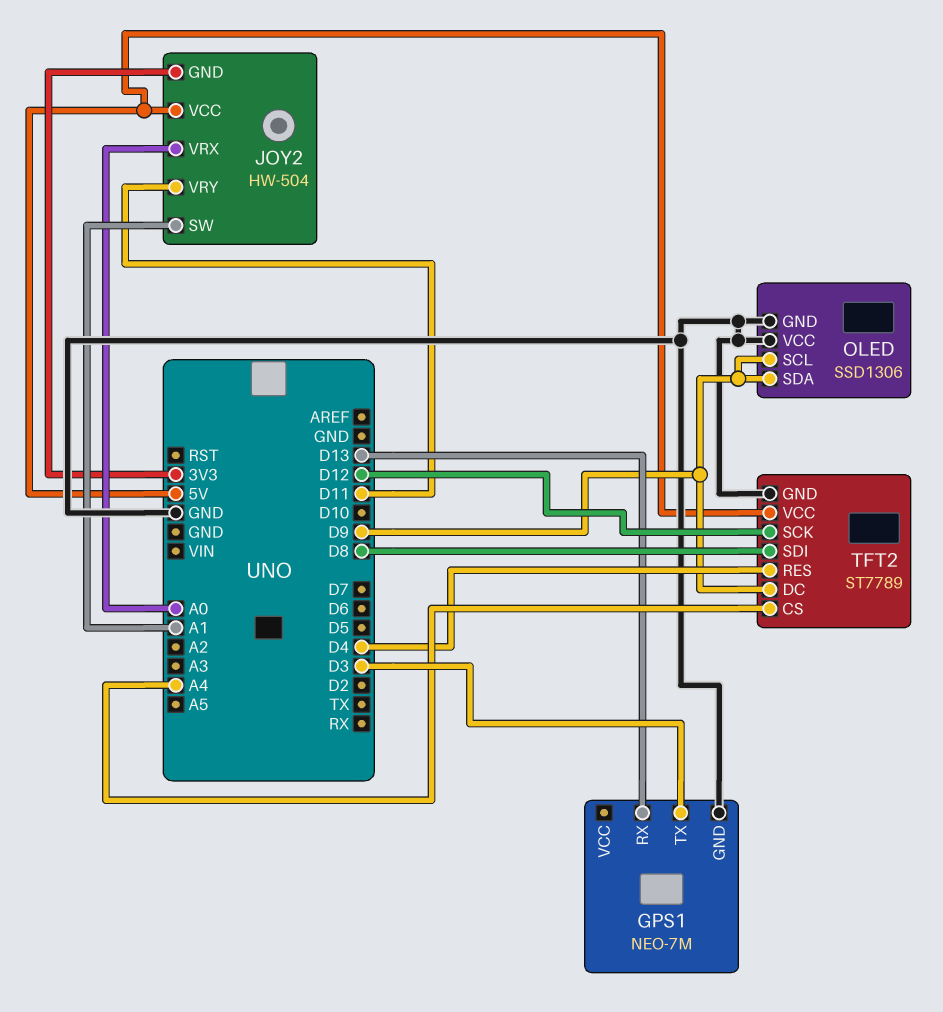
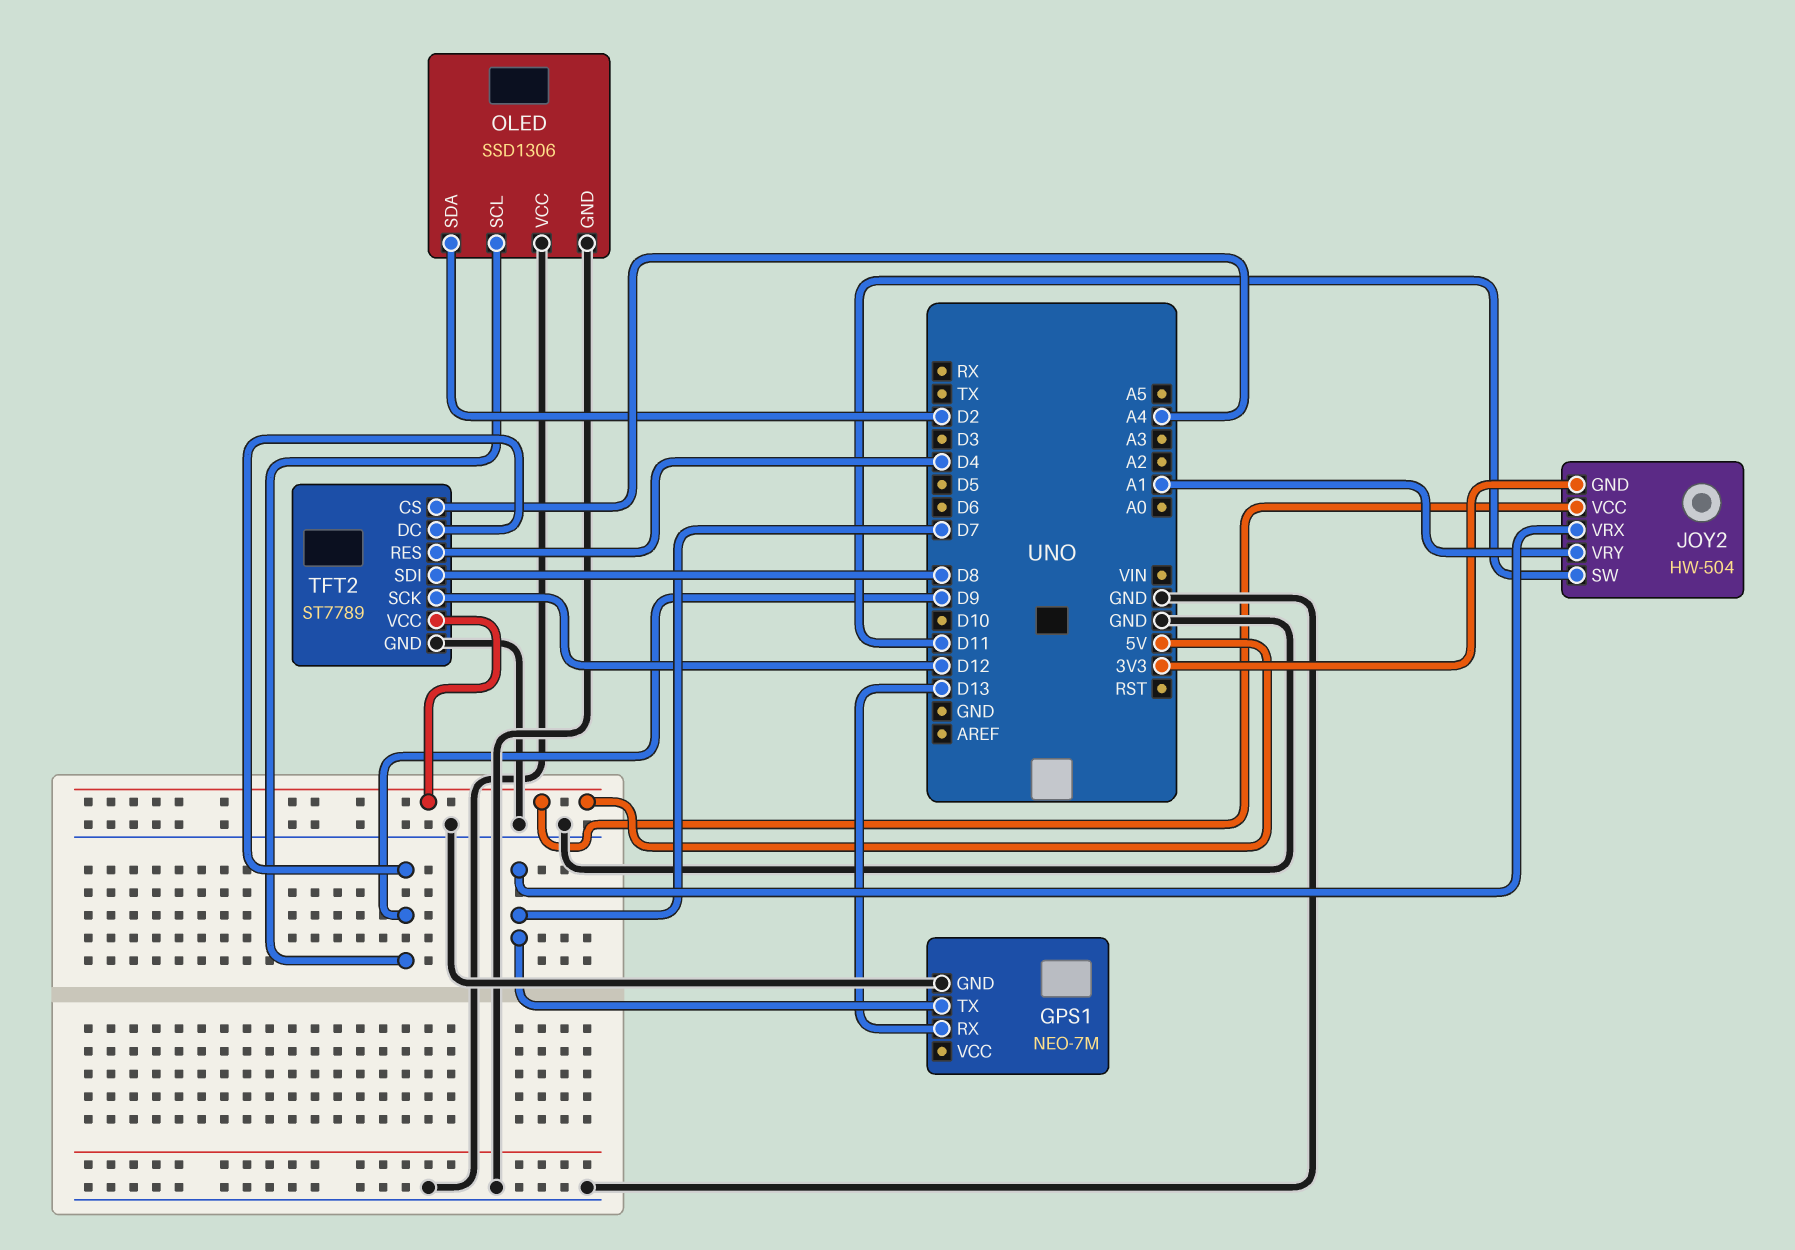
GPS1 pin TX: D3 -> D7
JOY2 pin SW: A1 -> D11
JOY2 pin VRX: A0 -> D7
JOY2 pin VRY: D11 -> A1
OLED pin SDA: D9 -> D2

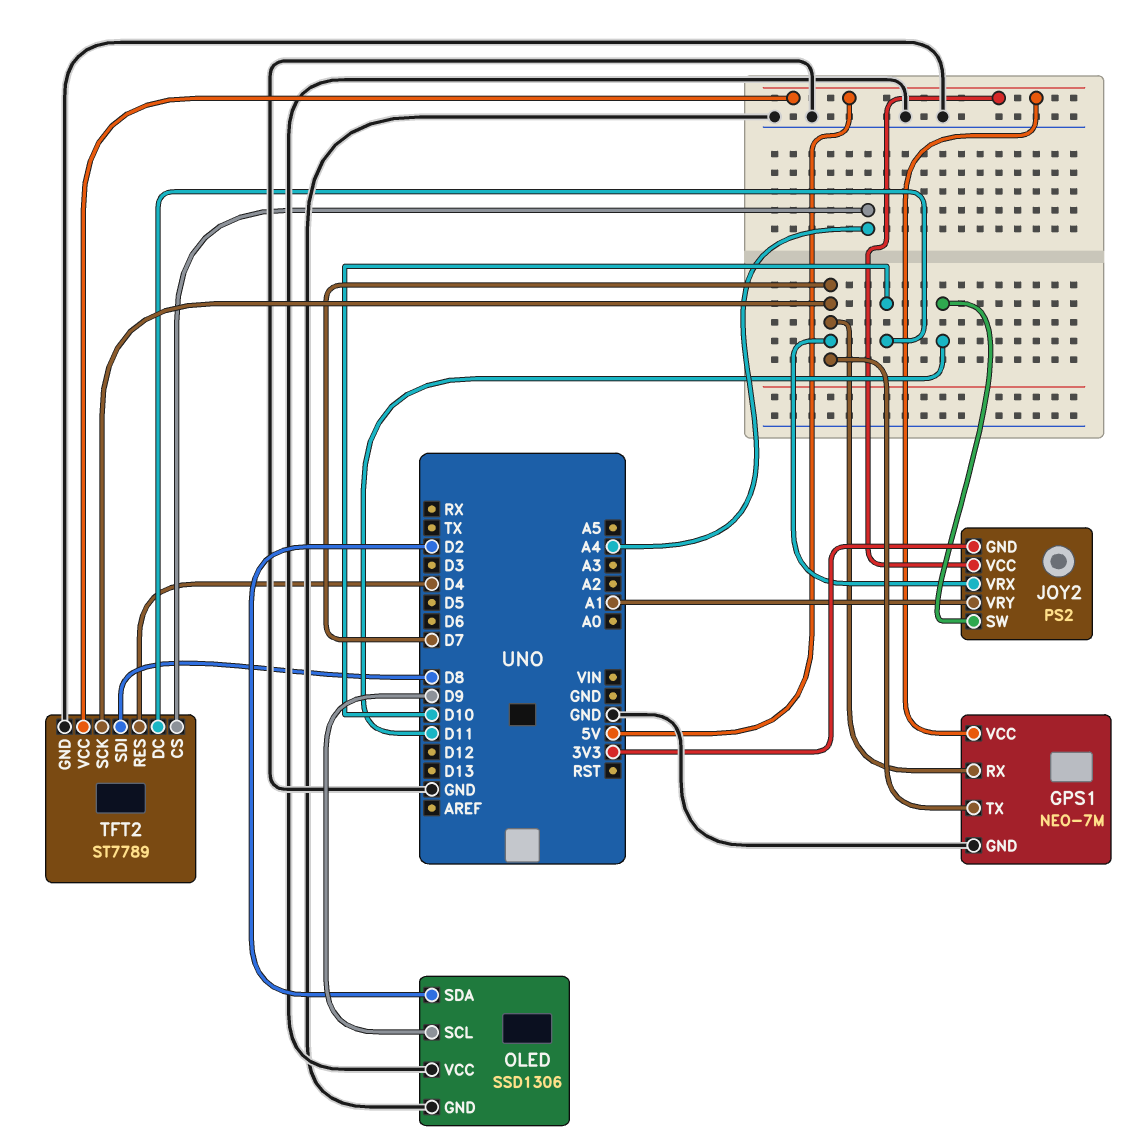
GPS1 pin RX: D13 -> D7
GPS1 pin VCC: none -> 5V
JOY2: HW-504 -> PS2
TFT2 pin DC: D9 -> D10
TFT2 pin SCK: D12 -> D7

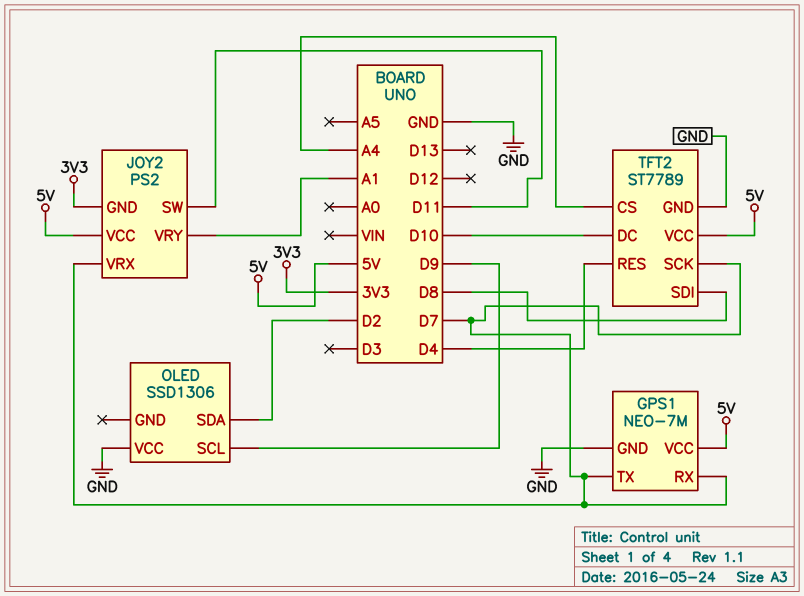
OLED pin GND: GND -> none

